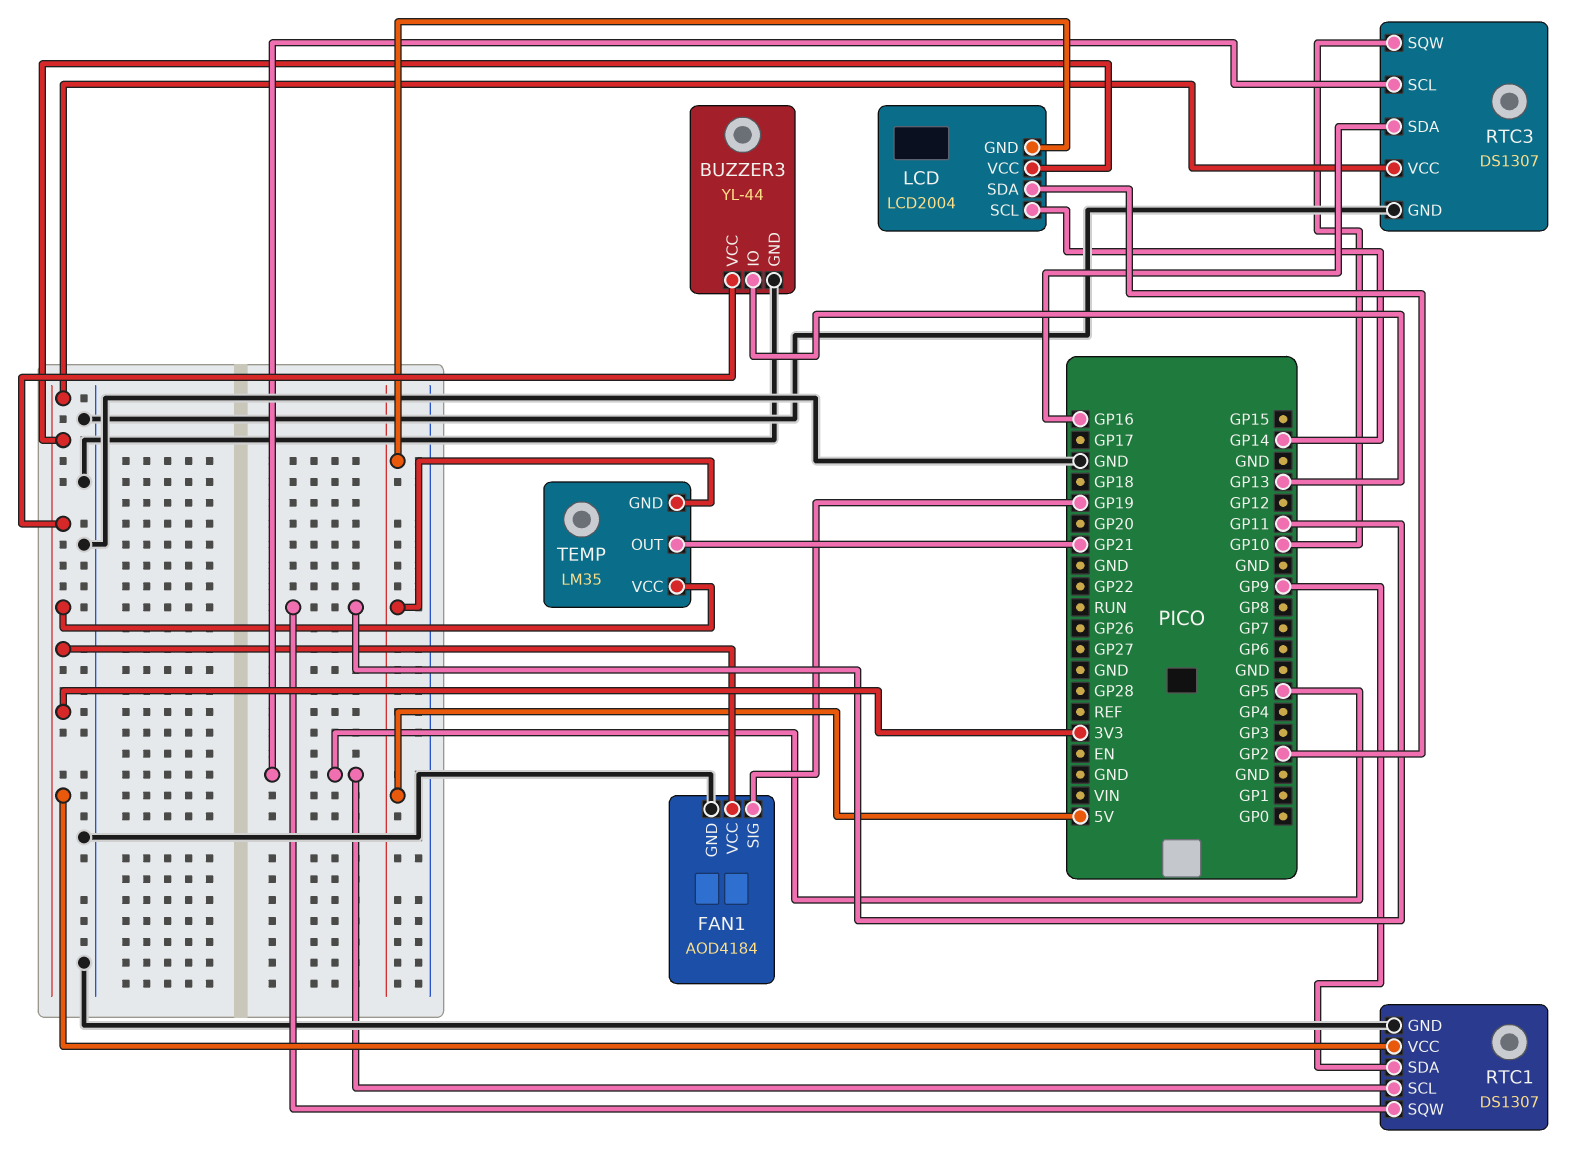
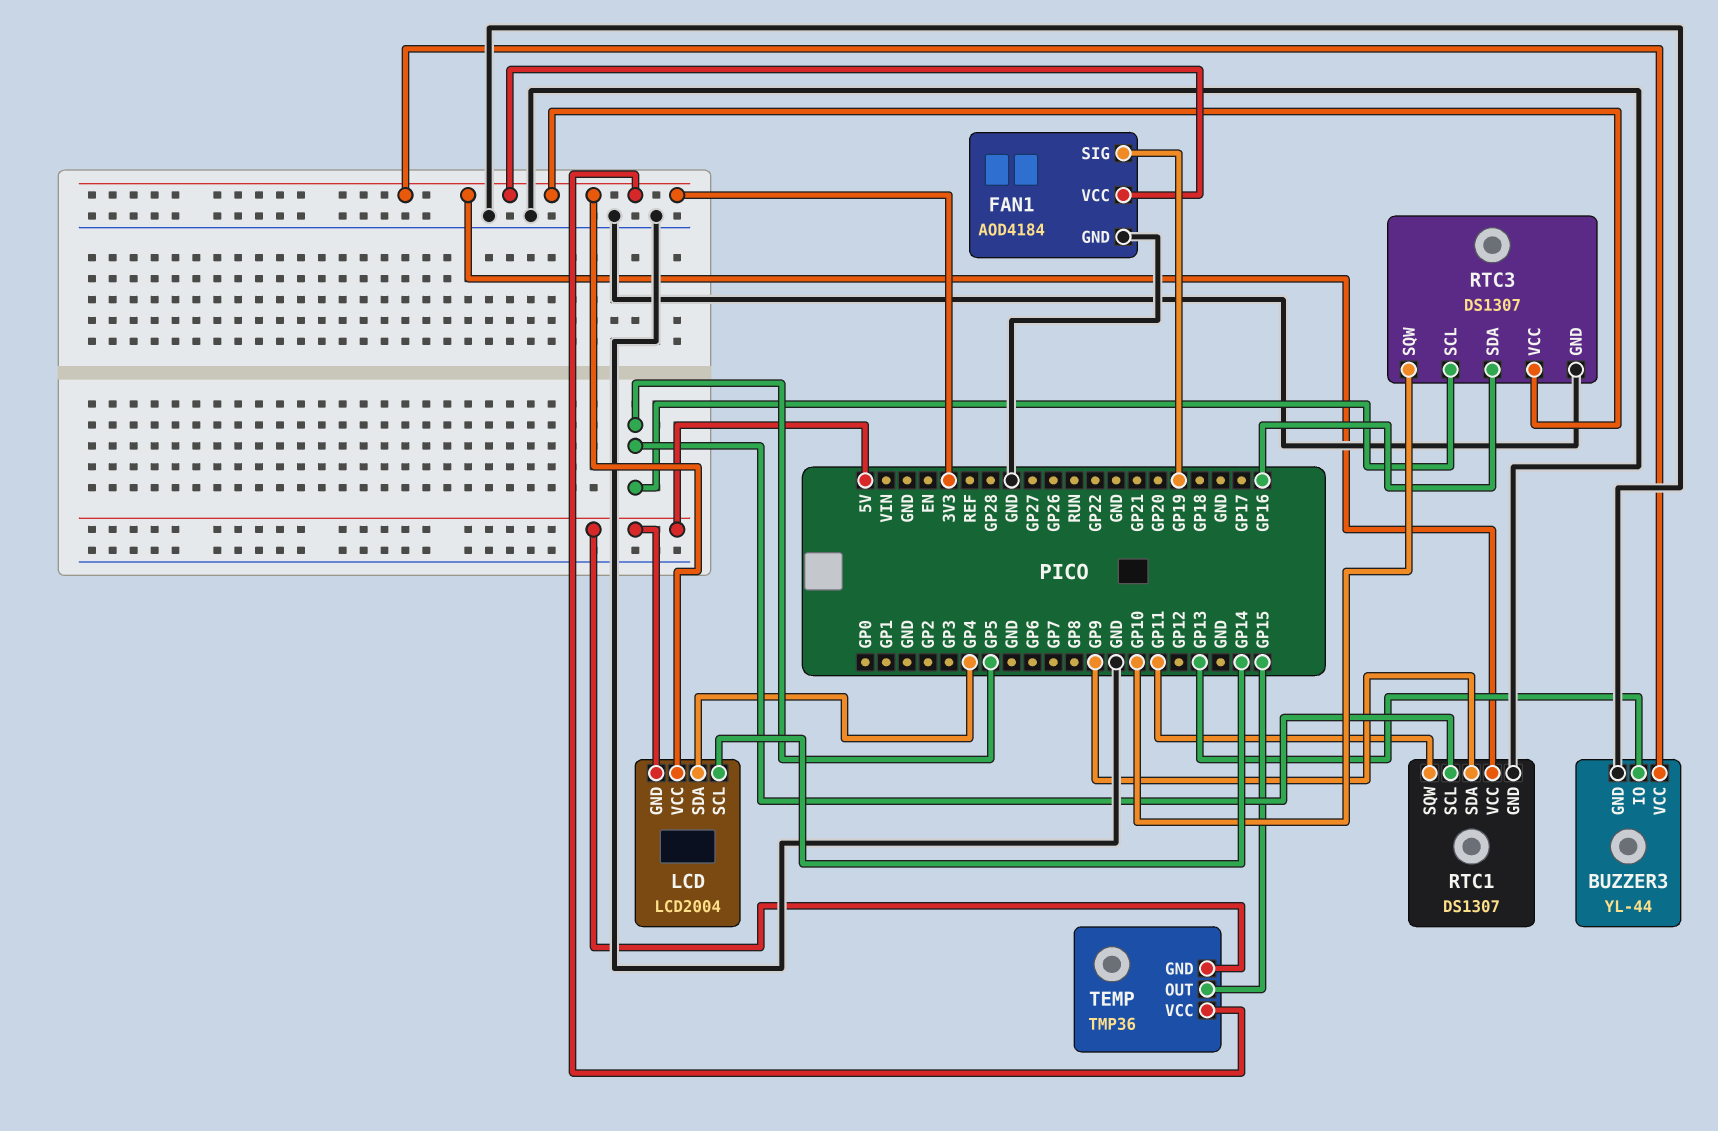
LCD pin SDA: GP2 -> GP4
TEMP: LM35 -> TMP36
TEMP pin OUT: GP21 -> GP15

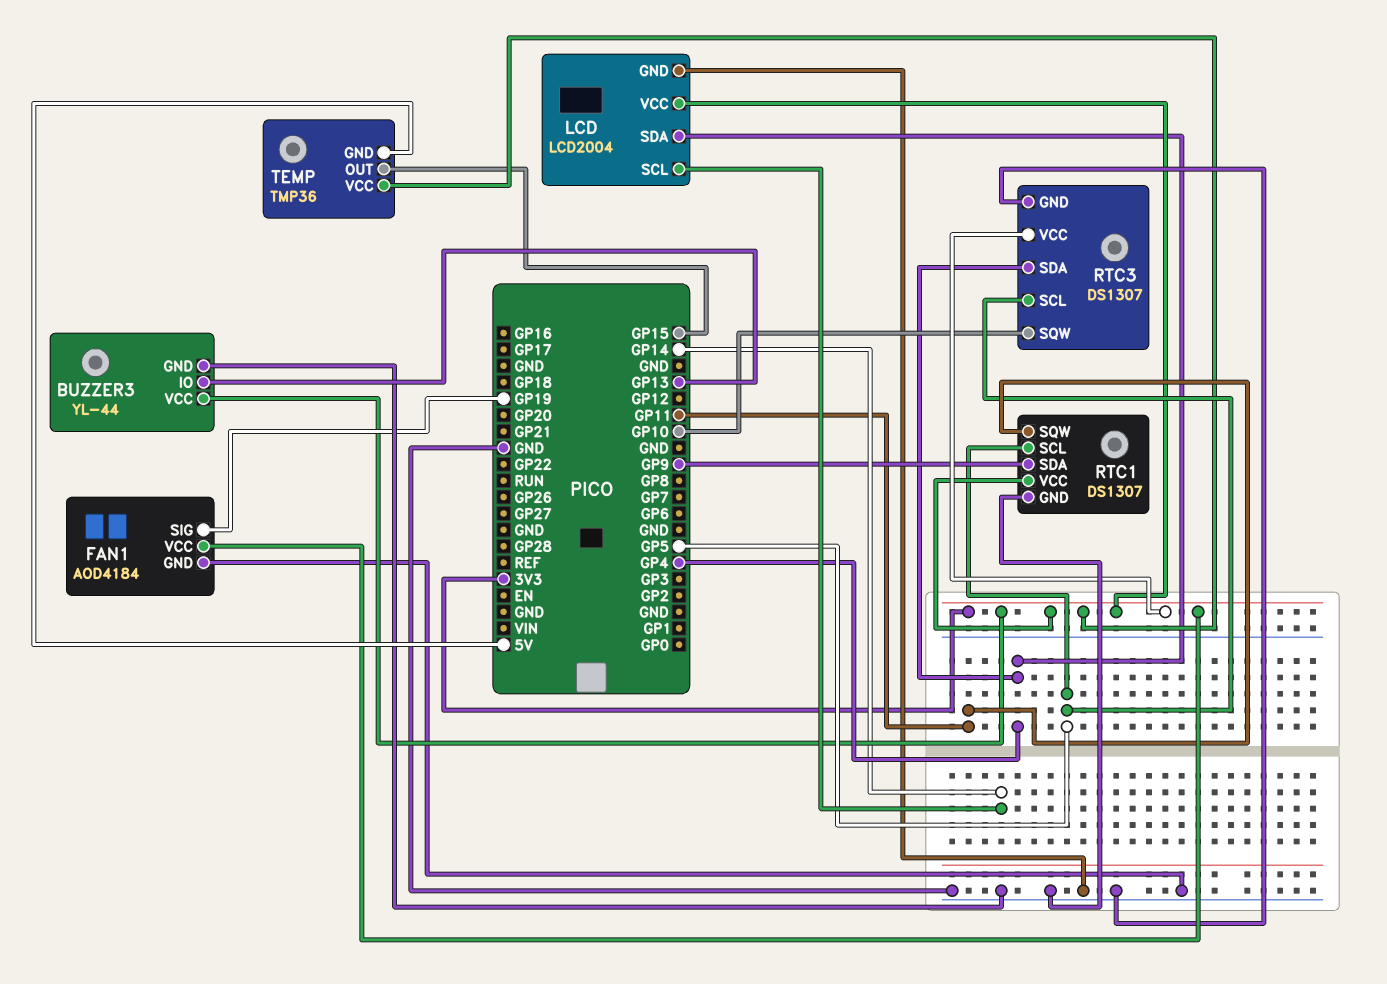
LCD pin GND: 5V -> GND
RTC3 pin SDA: GP16 -> GP4

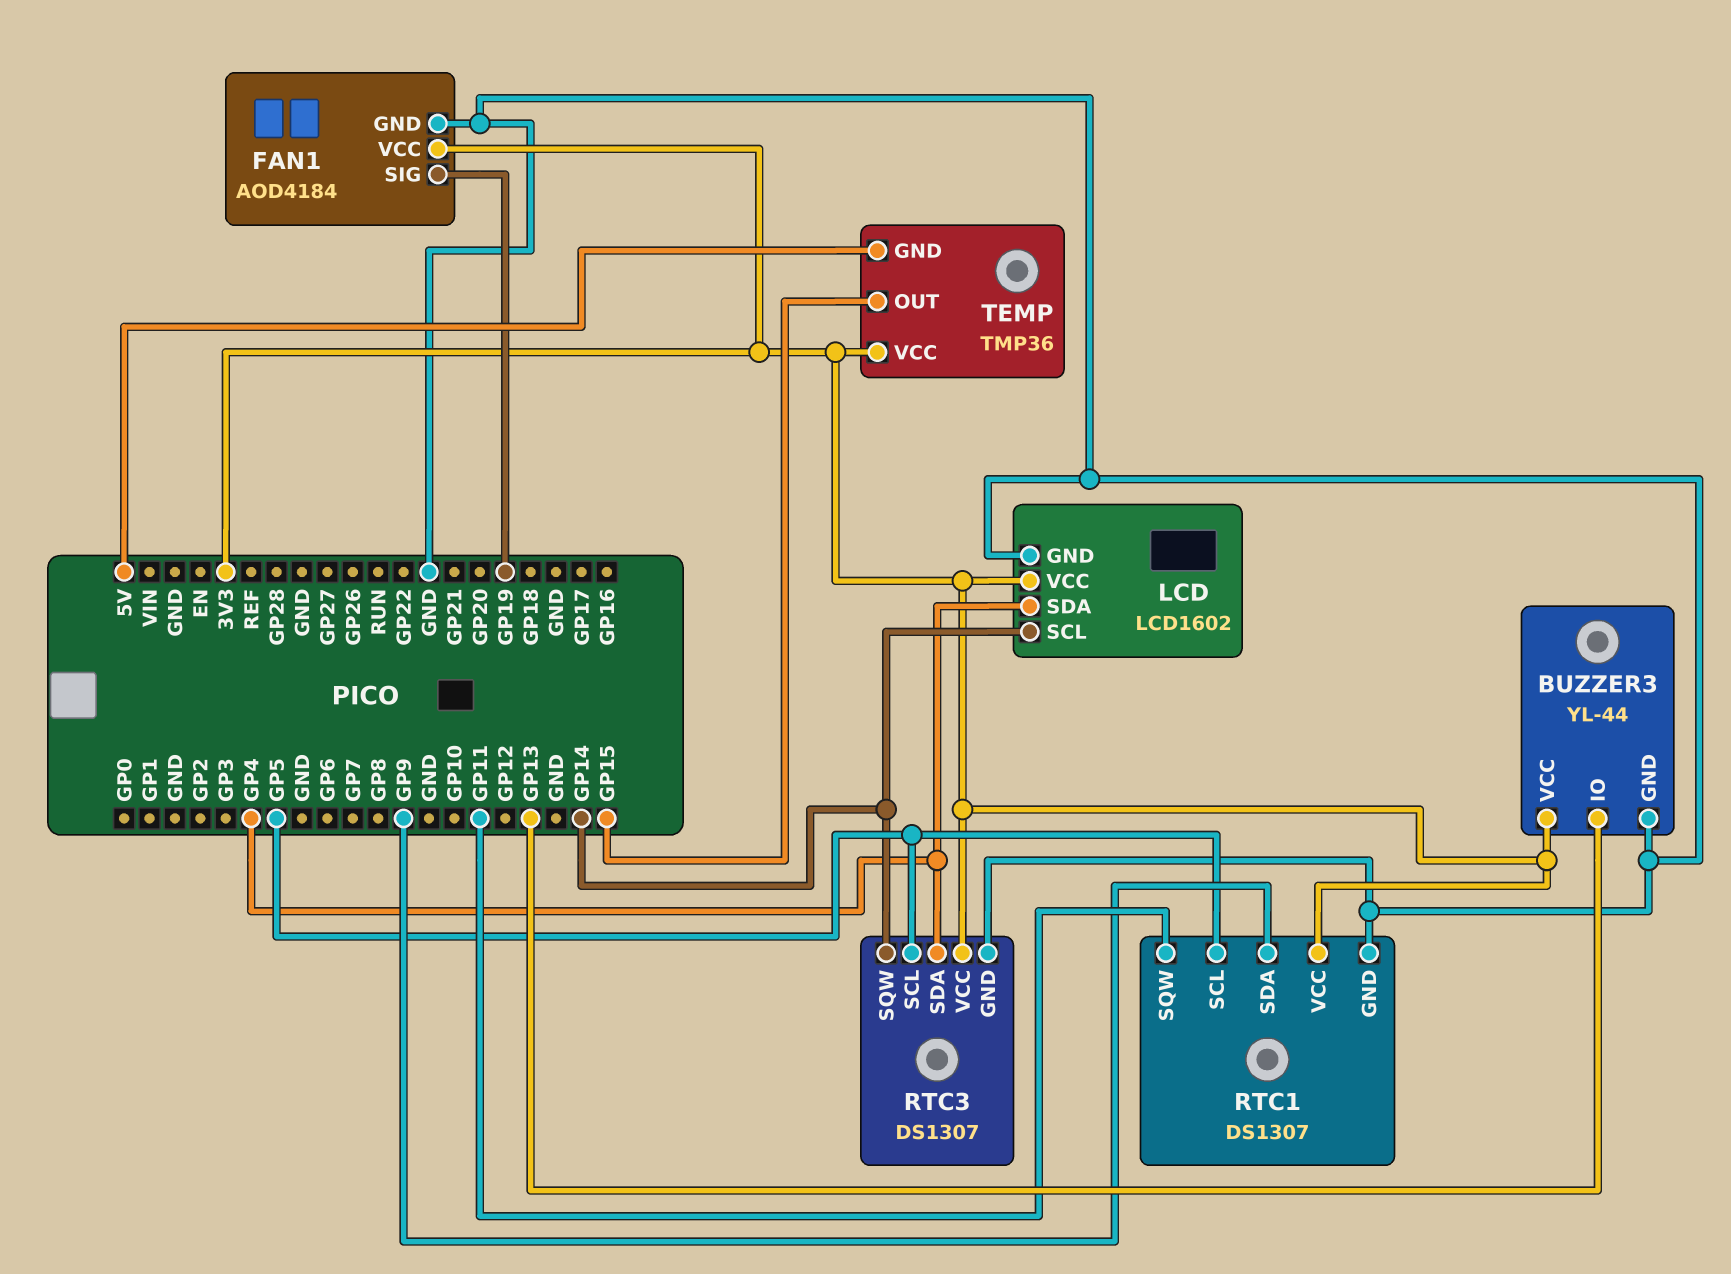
LCD: LCD2004 -> LCD1602
RTC3 pin SQW: GP10 -> GP14

